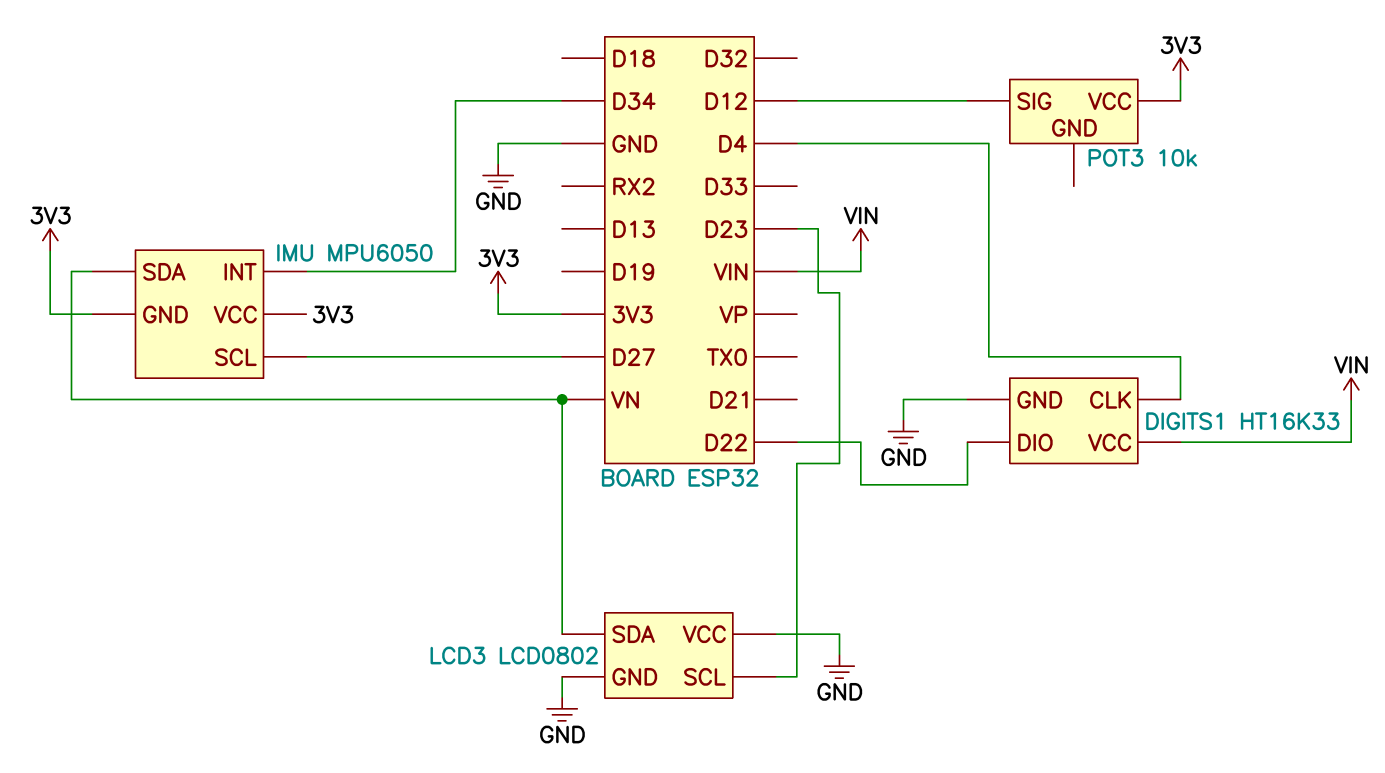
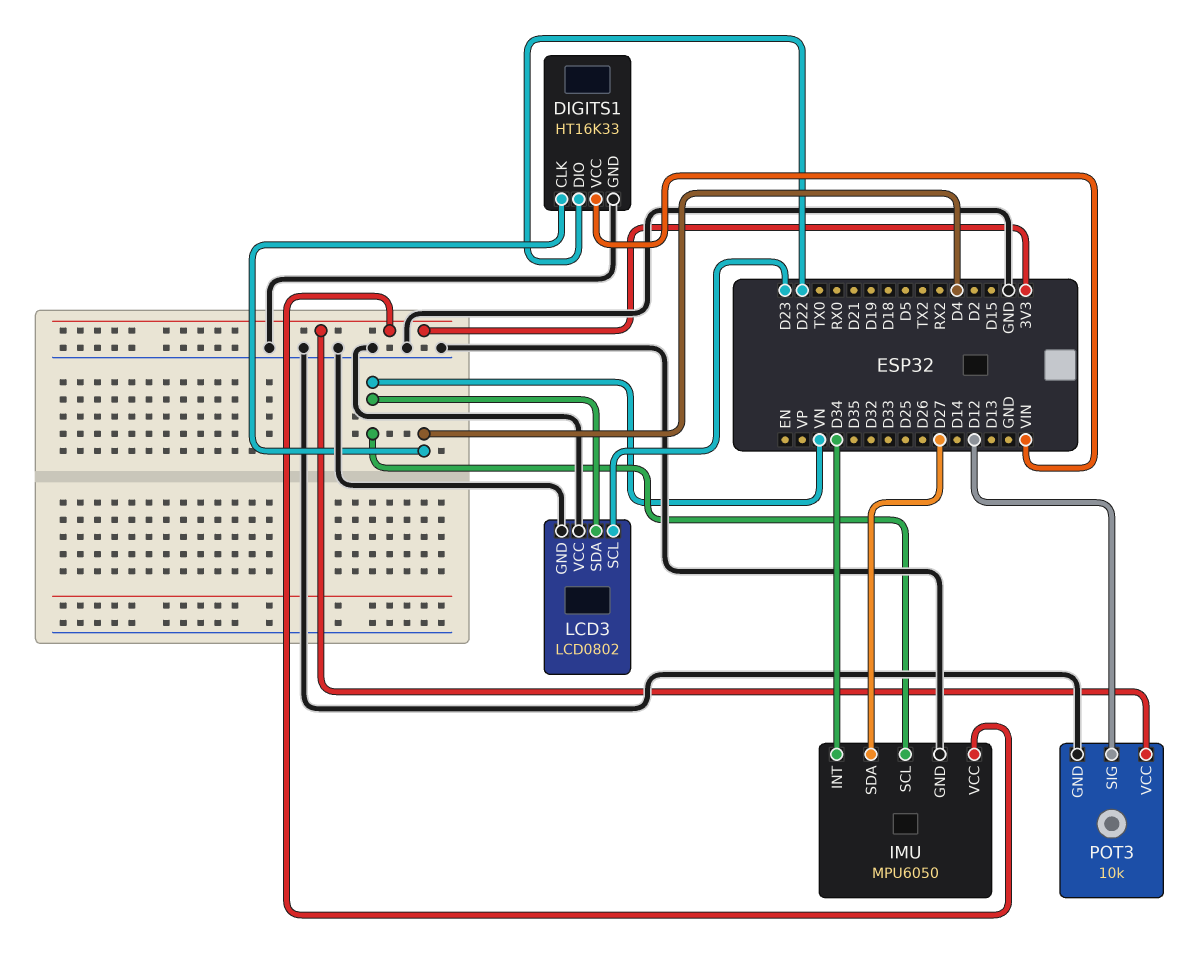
IMU pin GND: 3V3 -> GND
IMU pin SCL: D27 -> VN
IMU pin SDA: VN -> D27
POT3 pin GND: none -> GND

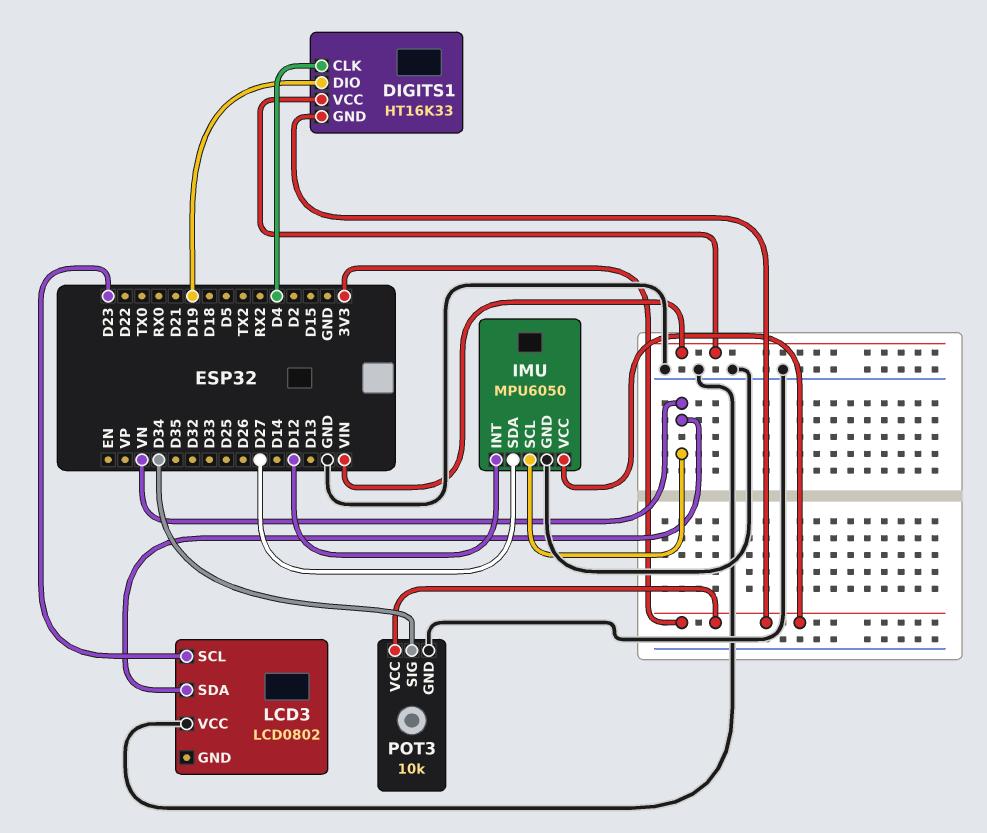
DIGITS1 pin DIO: D22 -> D19
DIGITS1 pin GND: GND -> 3V3
IMU pin INT: D34 -> D12
LCD3 pin GND: GND -> none
POT3 pin SIG: D12 -> D34

